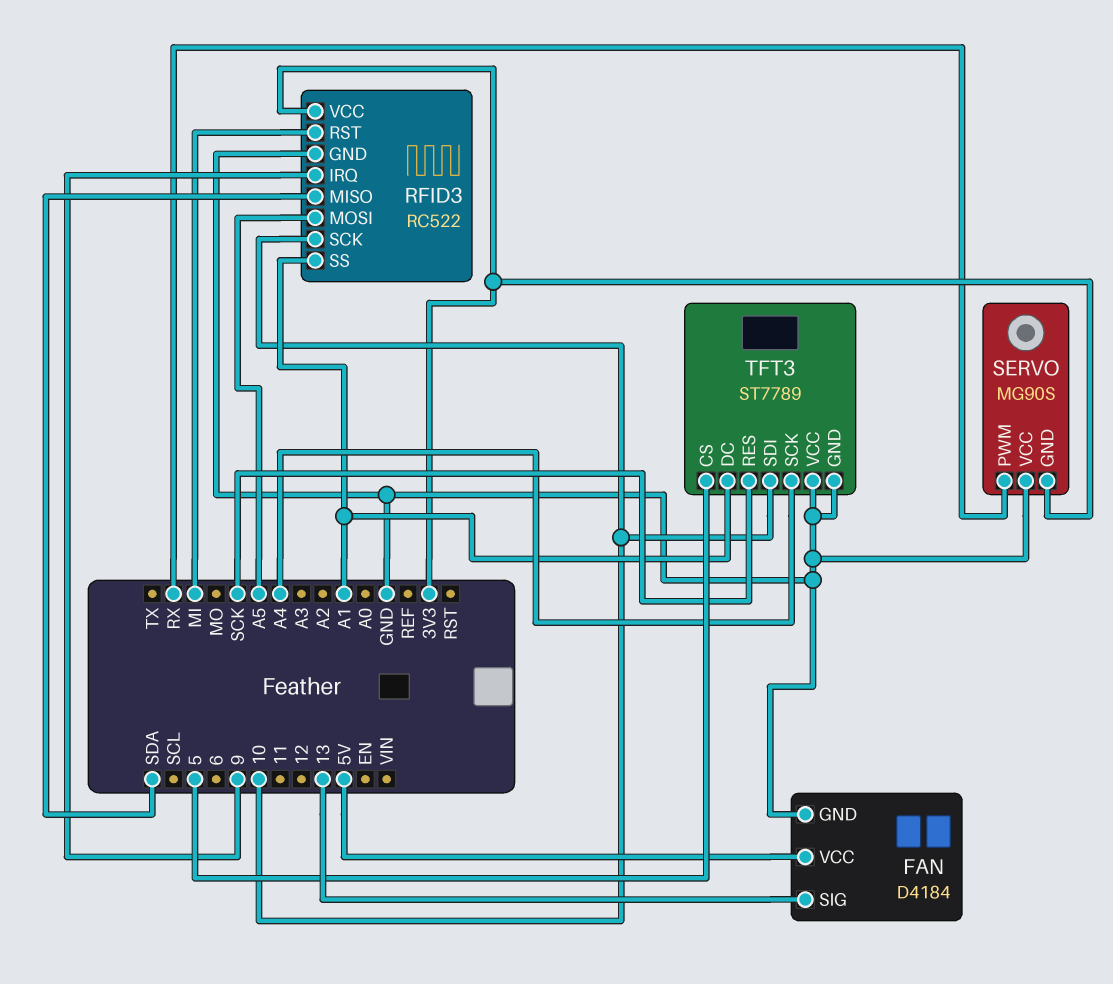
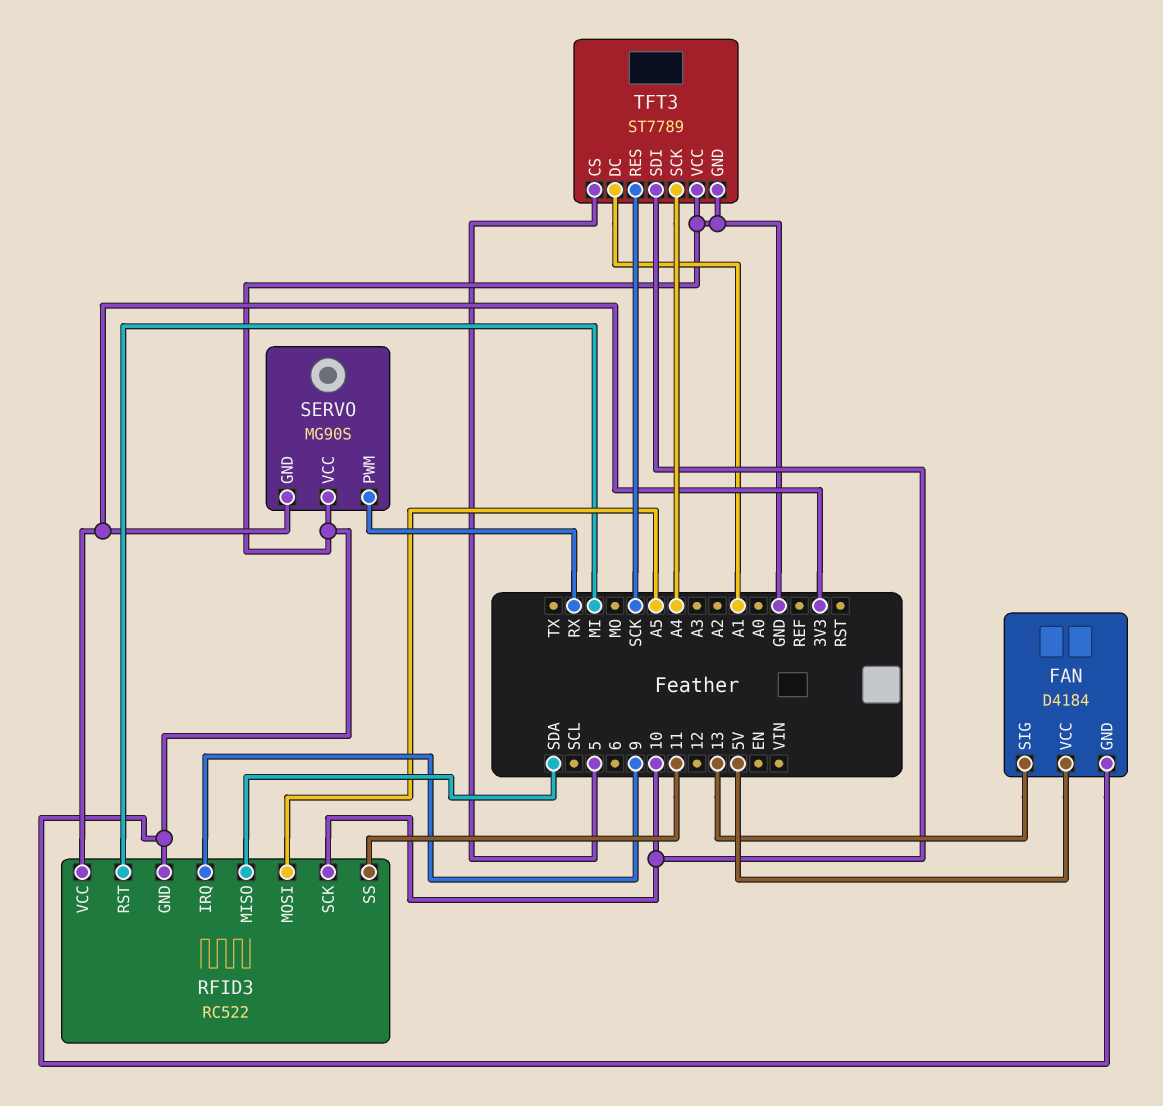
RFID3 pin SS: A1 -> 11

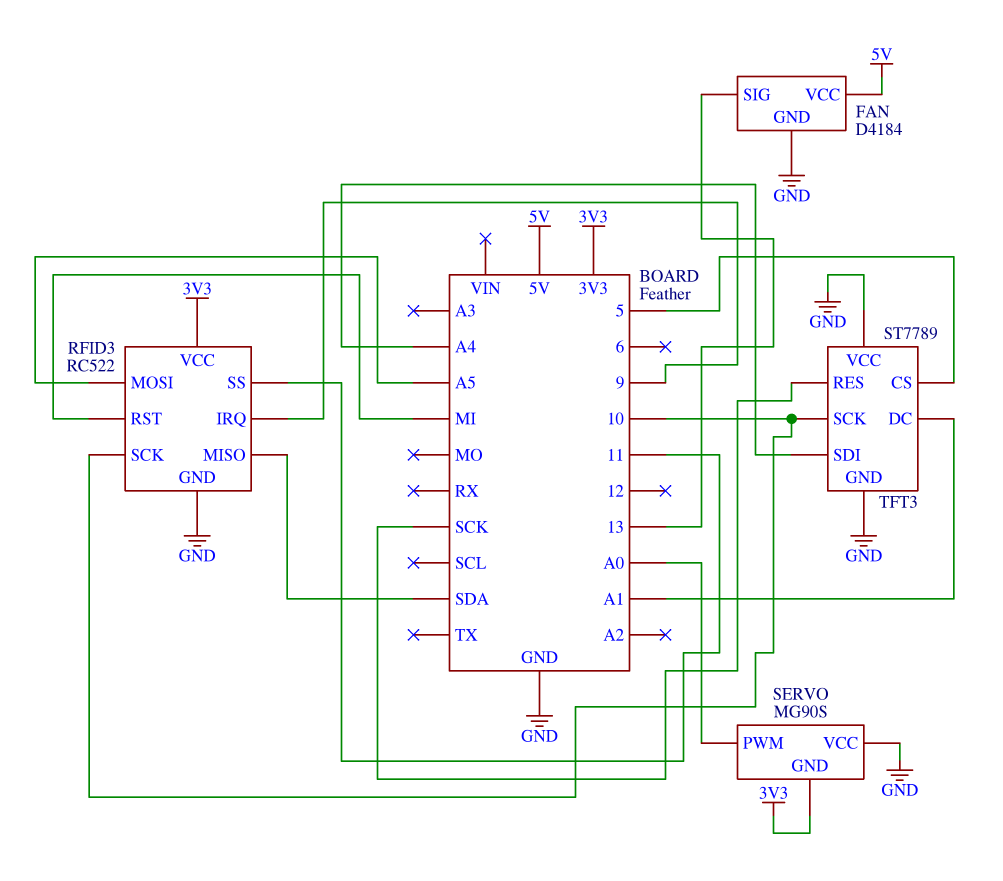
SERVO pin PWM: RX -> A0
TFT3 pin SCK: A4 -> 10
TFT3 pin SDI: 10 -> A4

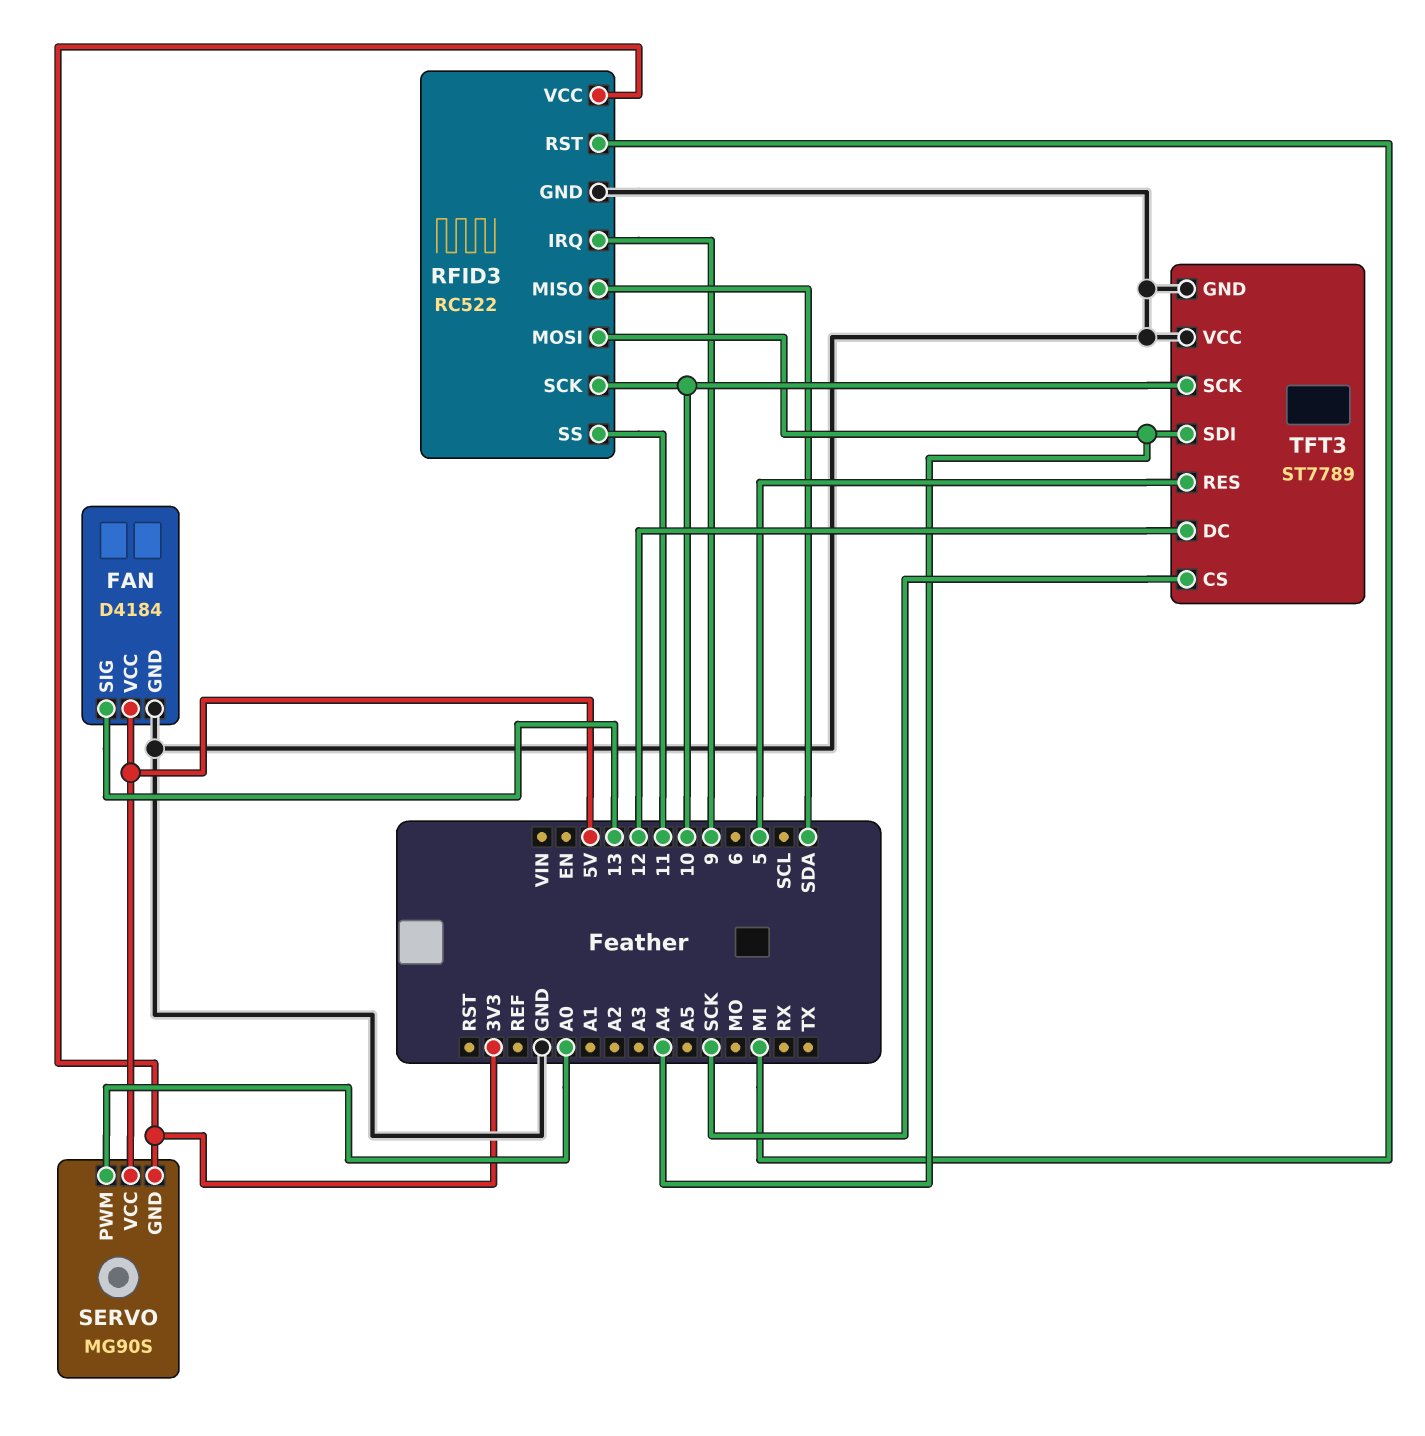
RFID3 pin MOSI: A5 -> A4
SERVO pin VCC: GND -> 5V
TFT3 pin CS: 5 -> SCK
TFT3 pin DC: A1 -> 12
TFT3 pin RES: SCK -> 5

